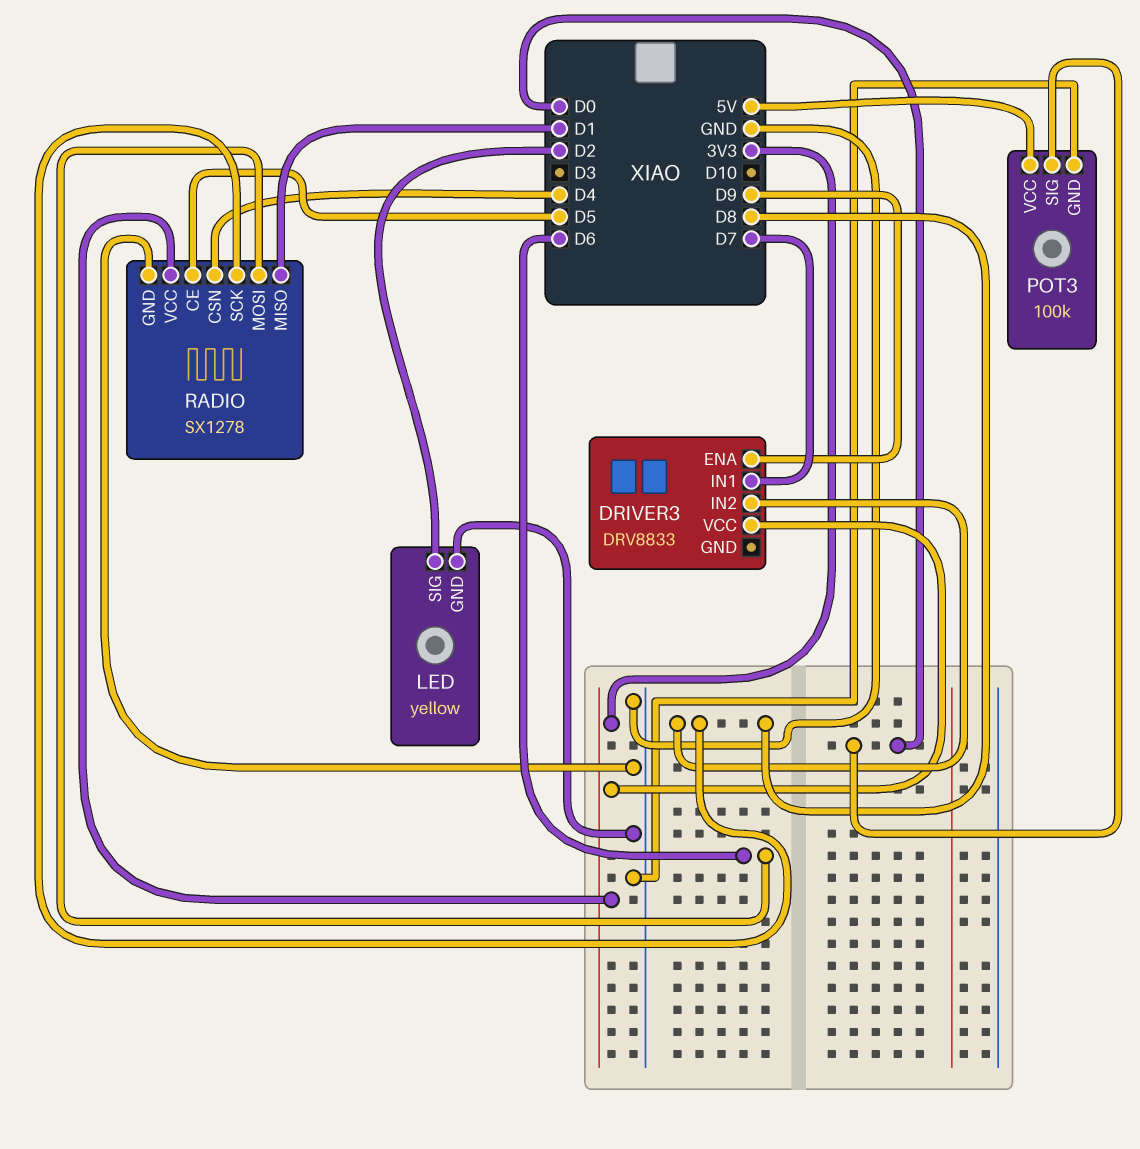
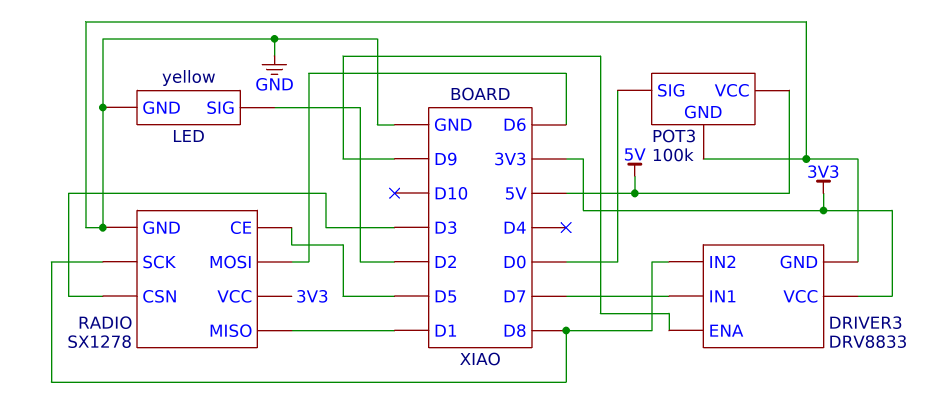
DRIVER3 pin GND: none -> GND
RADIO pin CSN: D4 -> D3

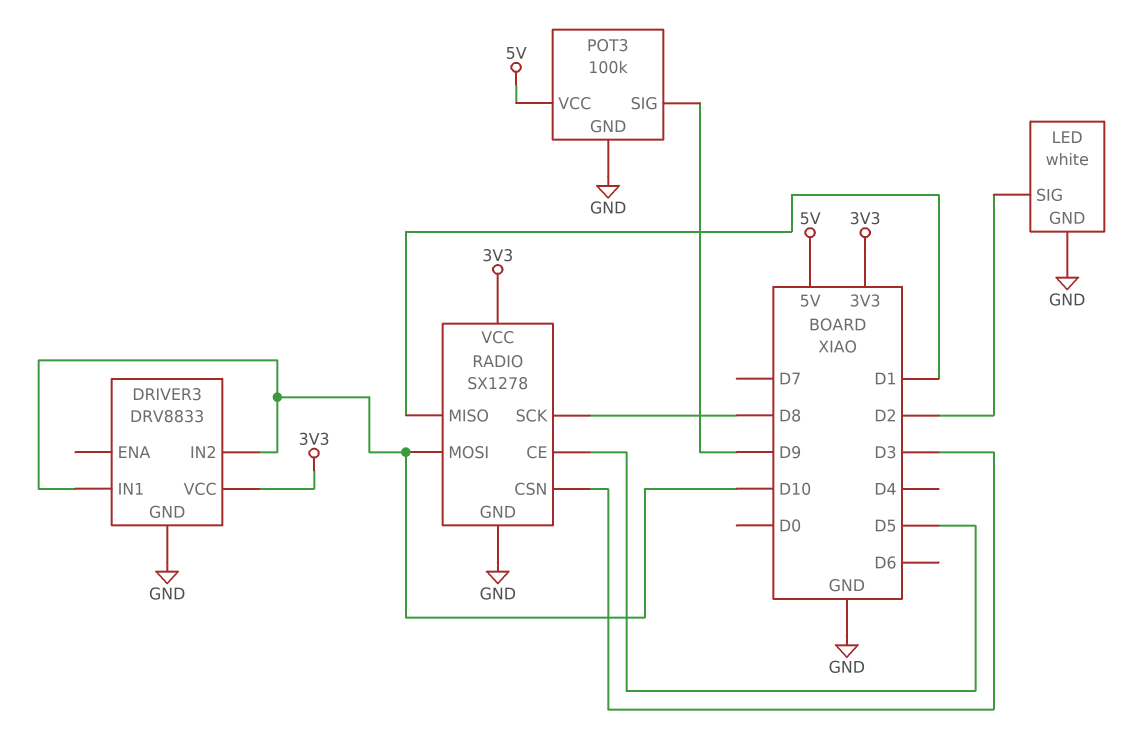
DRIVER3 pin ENA: D9 -> none
DRIVER3 pin IN1: D7 -> D10
DRIVER3 pin IN2: D8 -> D10
LED: yellow -> white
POT3 pin SIG: D0 -> D9
RADIO pin MOSI: D6 -> D10

